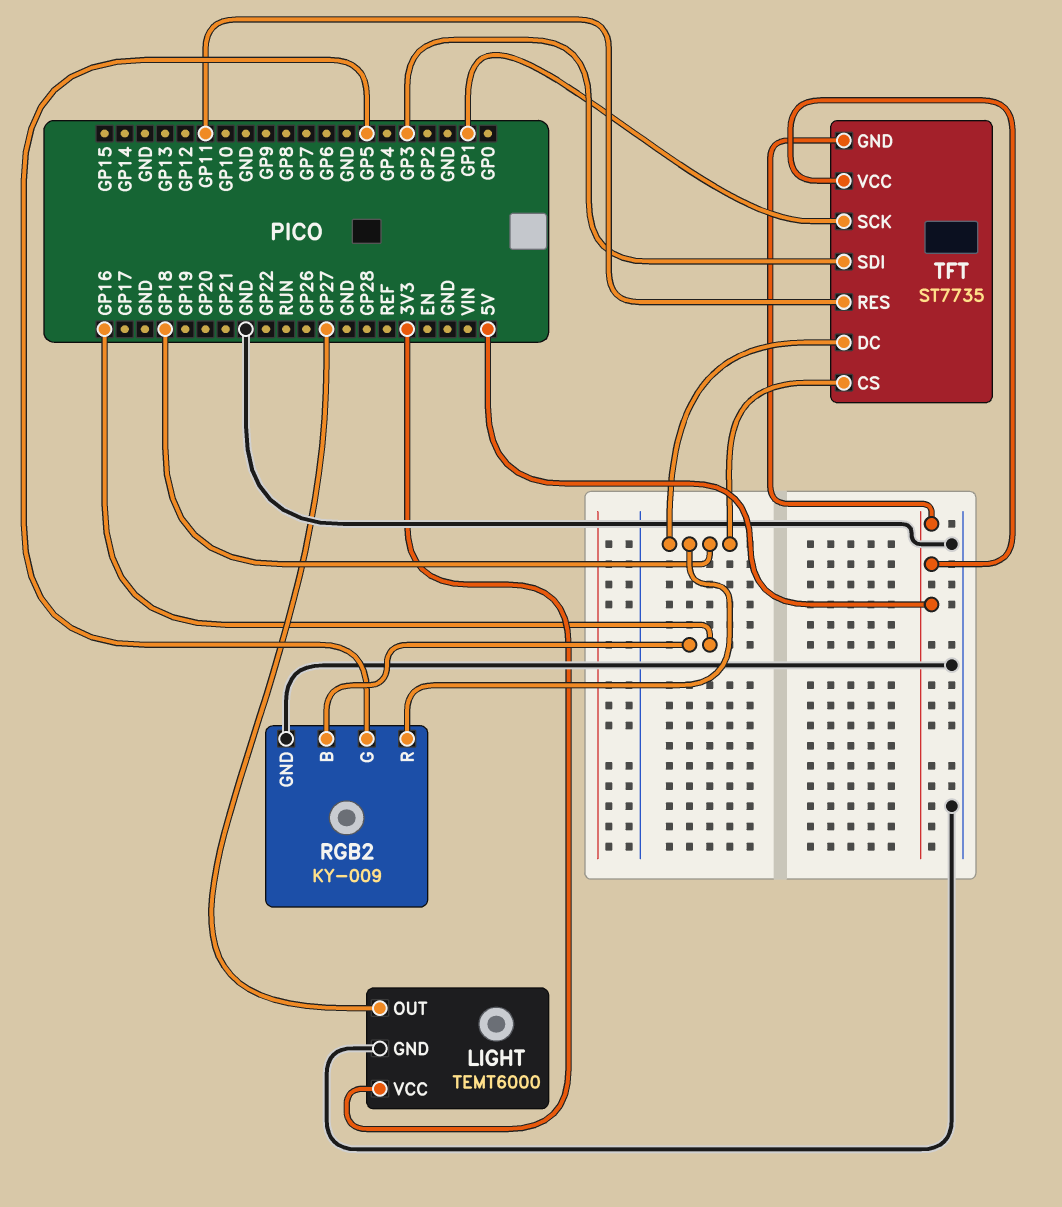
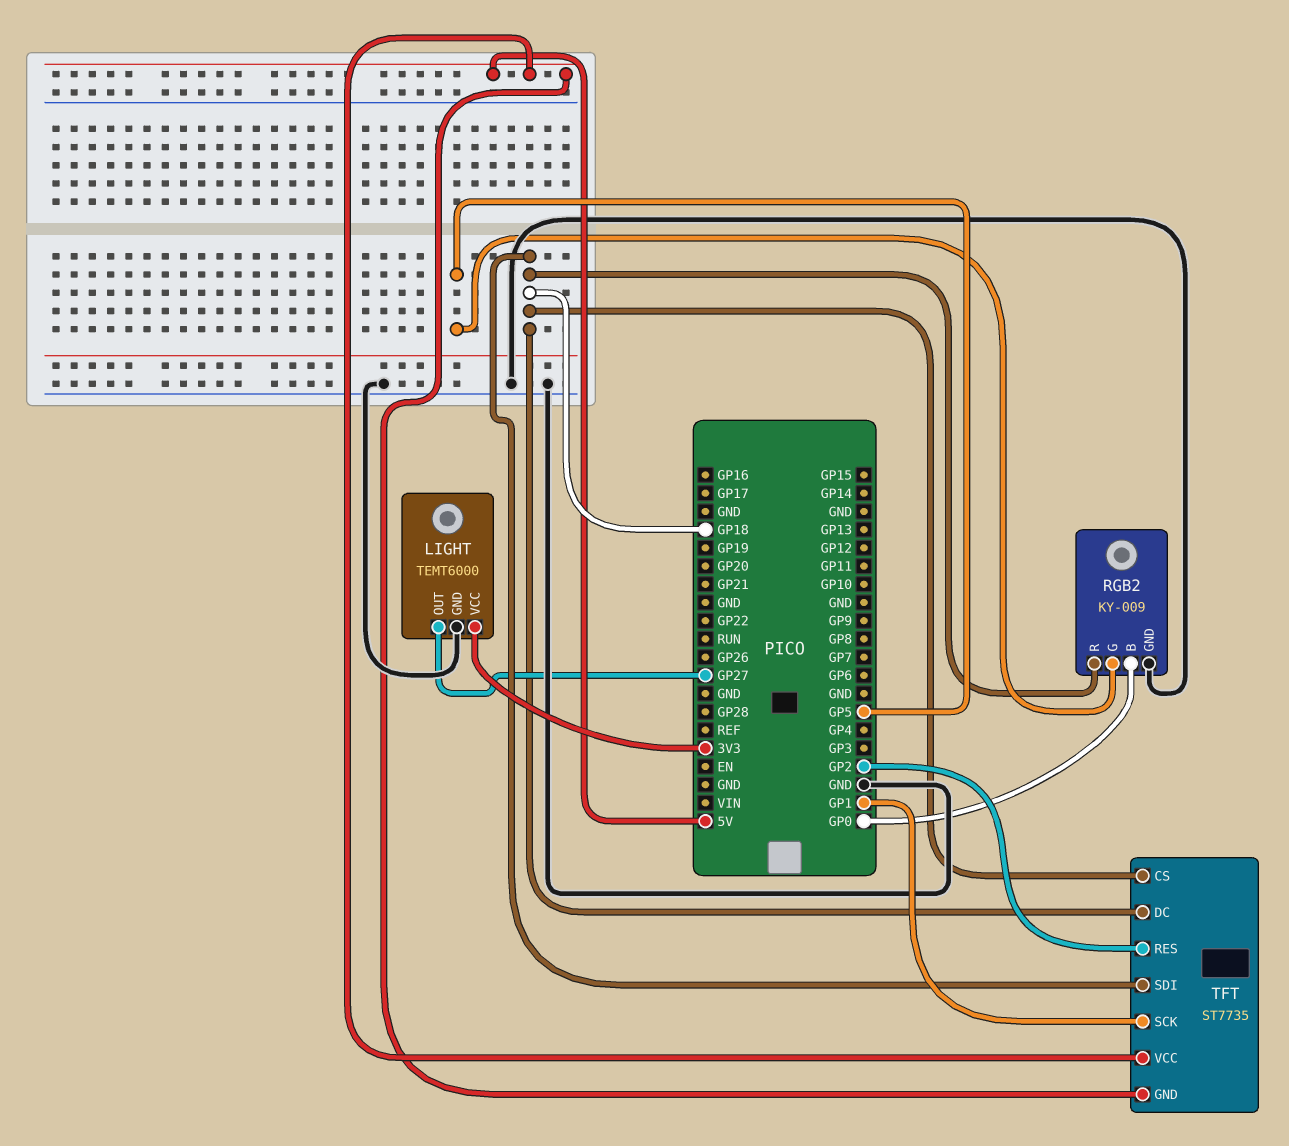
RGB2 pin B: GP16 -> GP0
TFT pin RES: GP11 -> GP2
TFT pin SDI: GP3 -> GP18

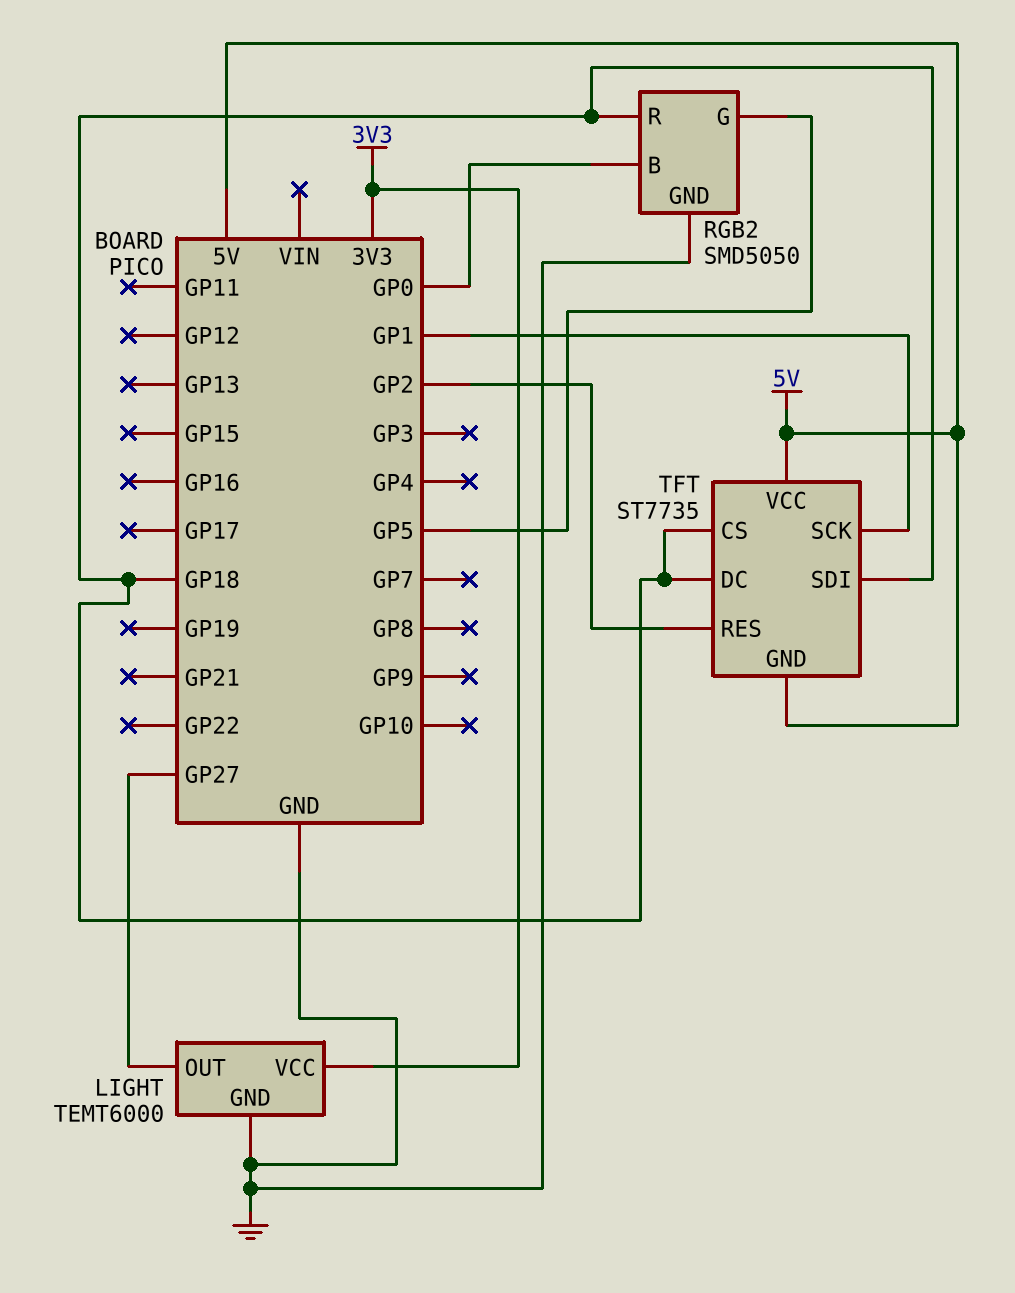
RGB2: KY-009 -> SMD5050

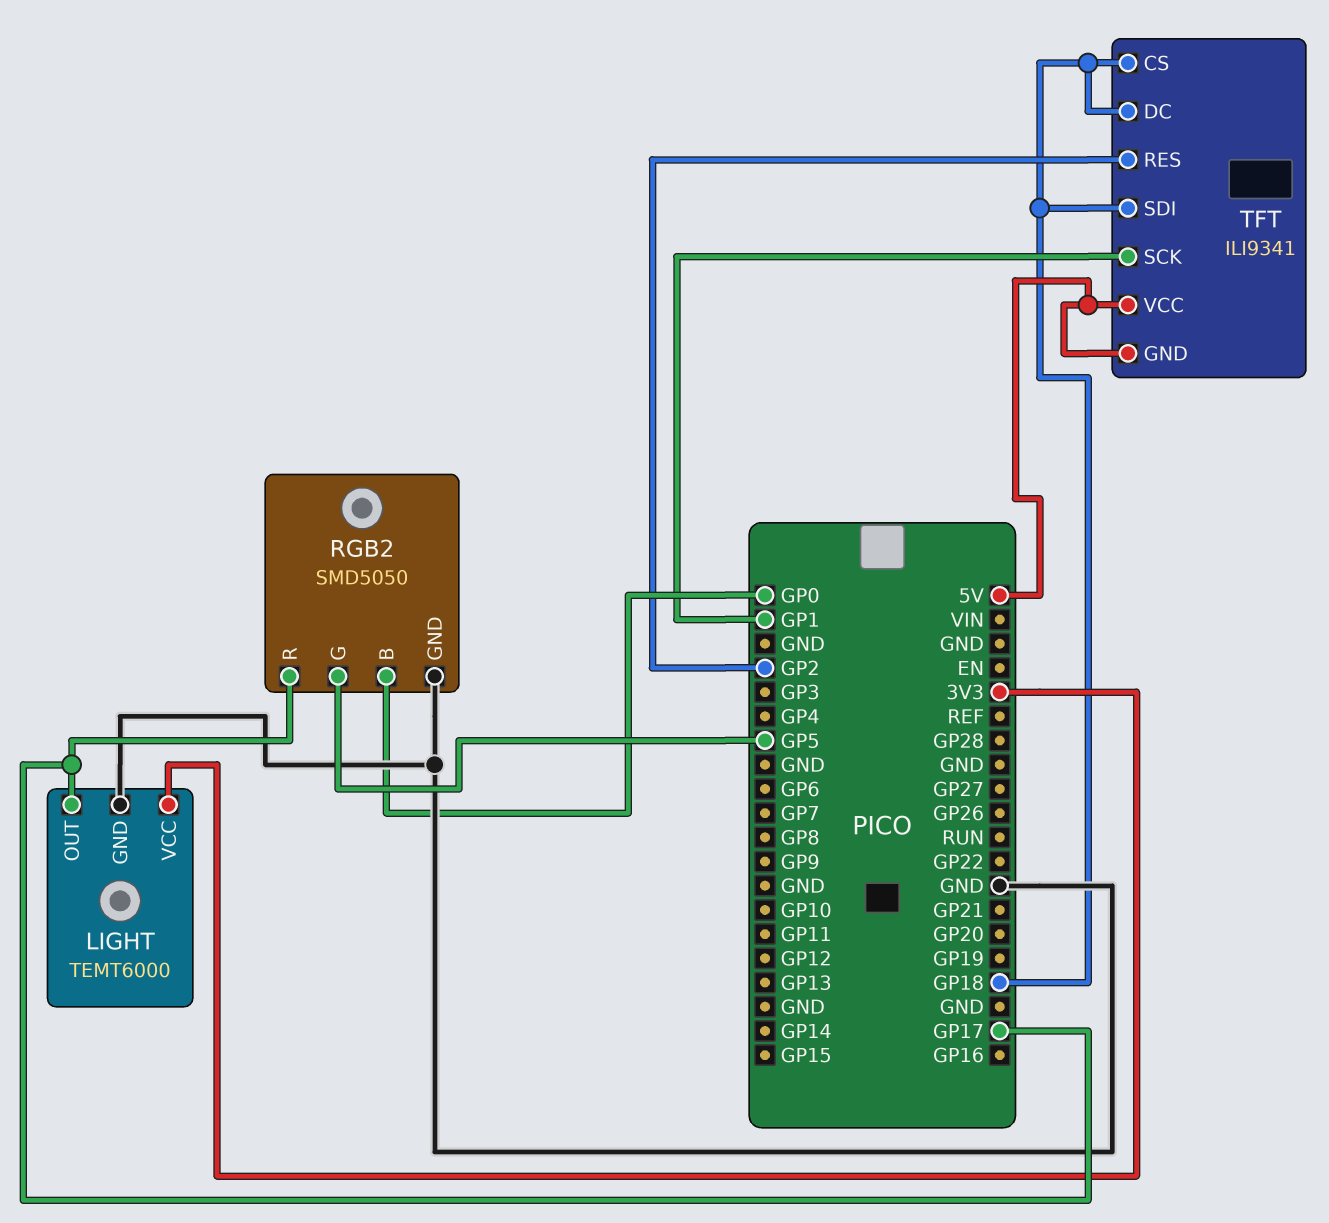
LIGHT pin OUT: GP27 -> GP17
RGB2 pin R: GP18 -> GP17
TFT: ST7735 -> ILI9341

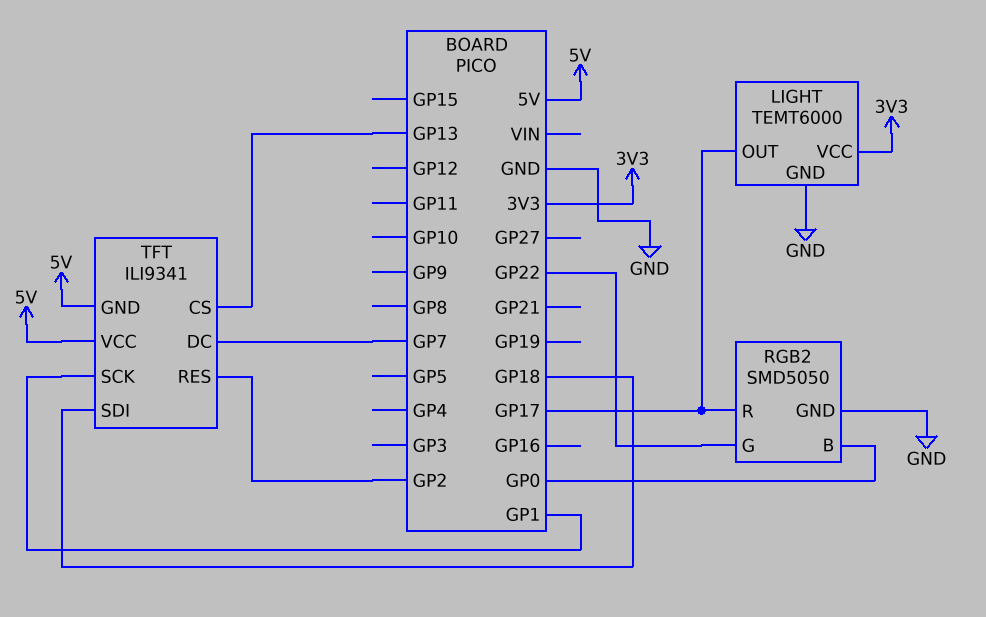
RGB2 pin G: GP5 -> GP22
TFT pin CS: GP18 -> GP13
TFT pin DC: GP18 -> GP7

